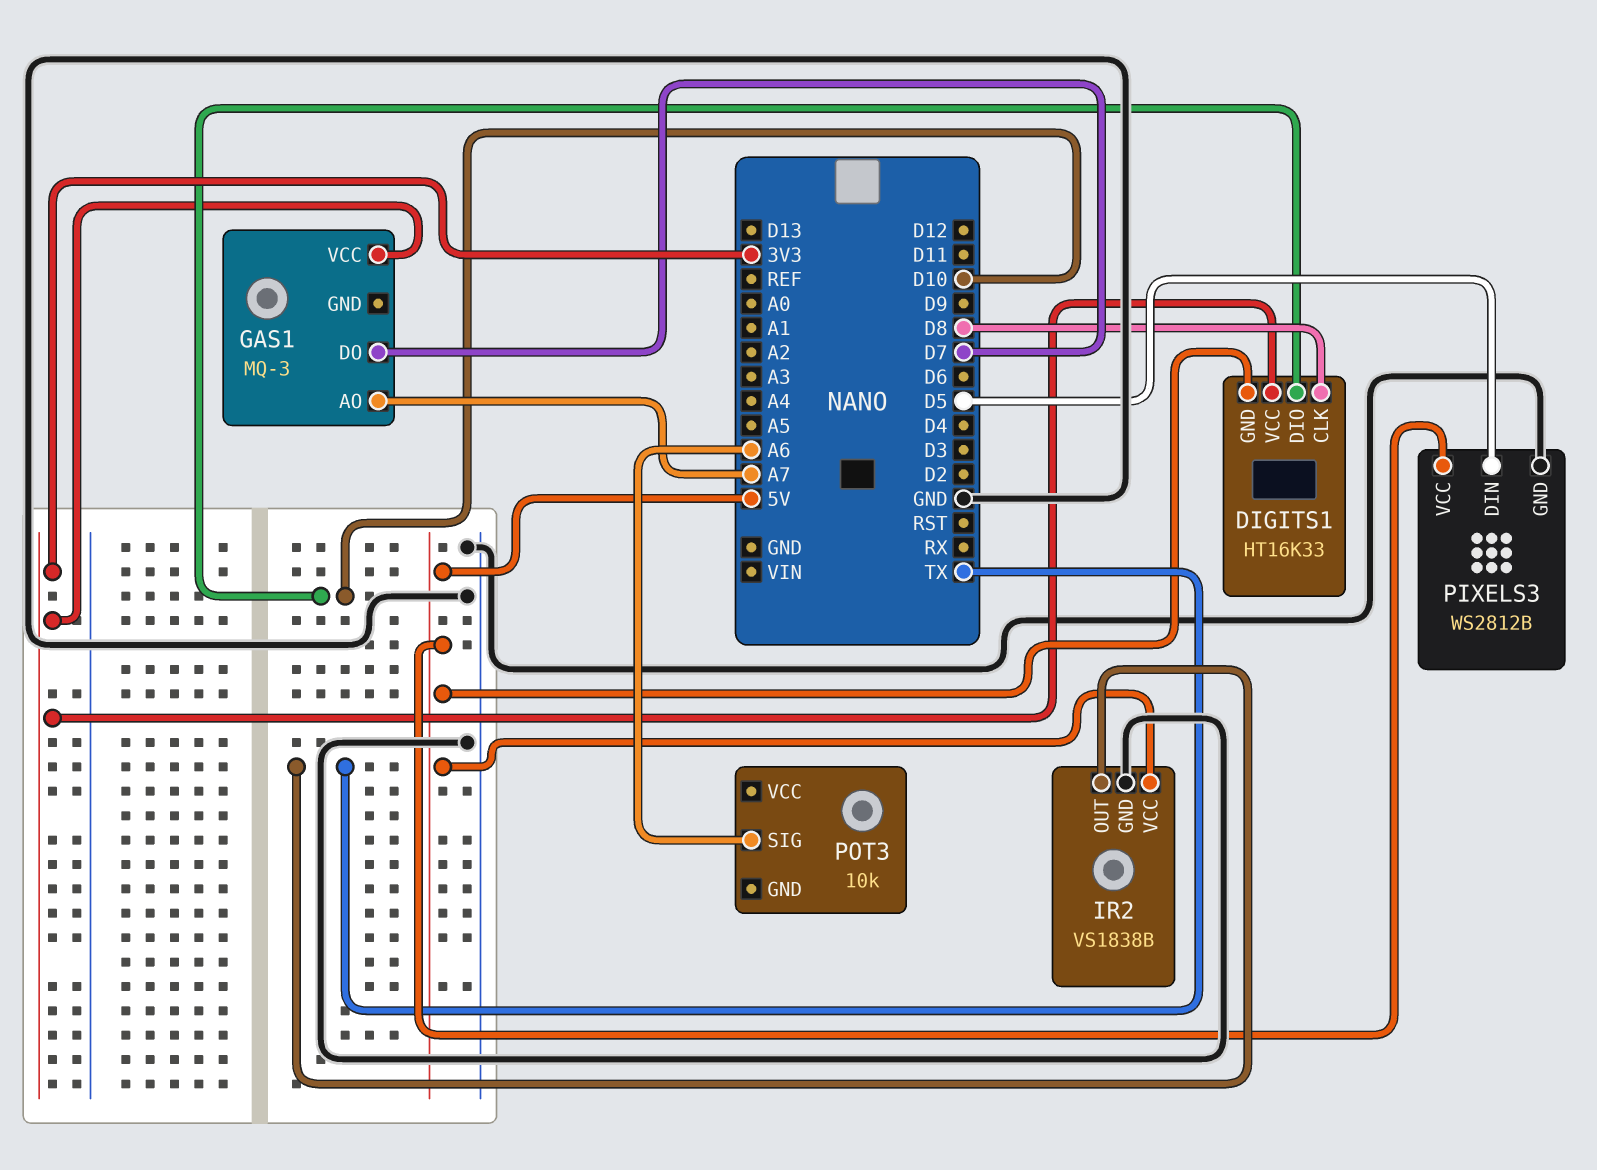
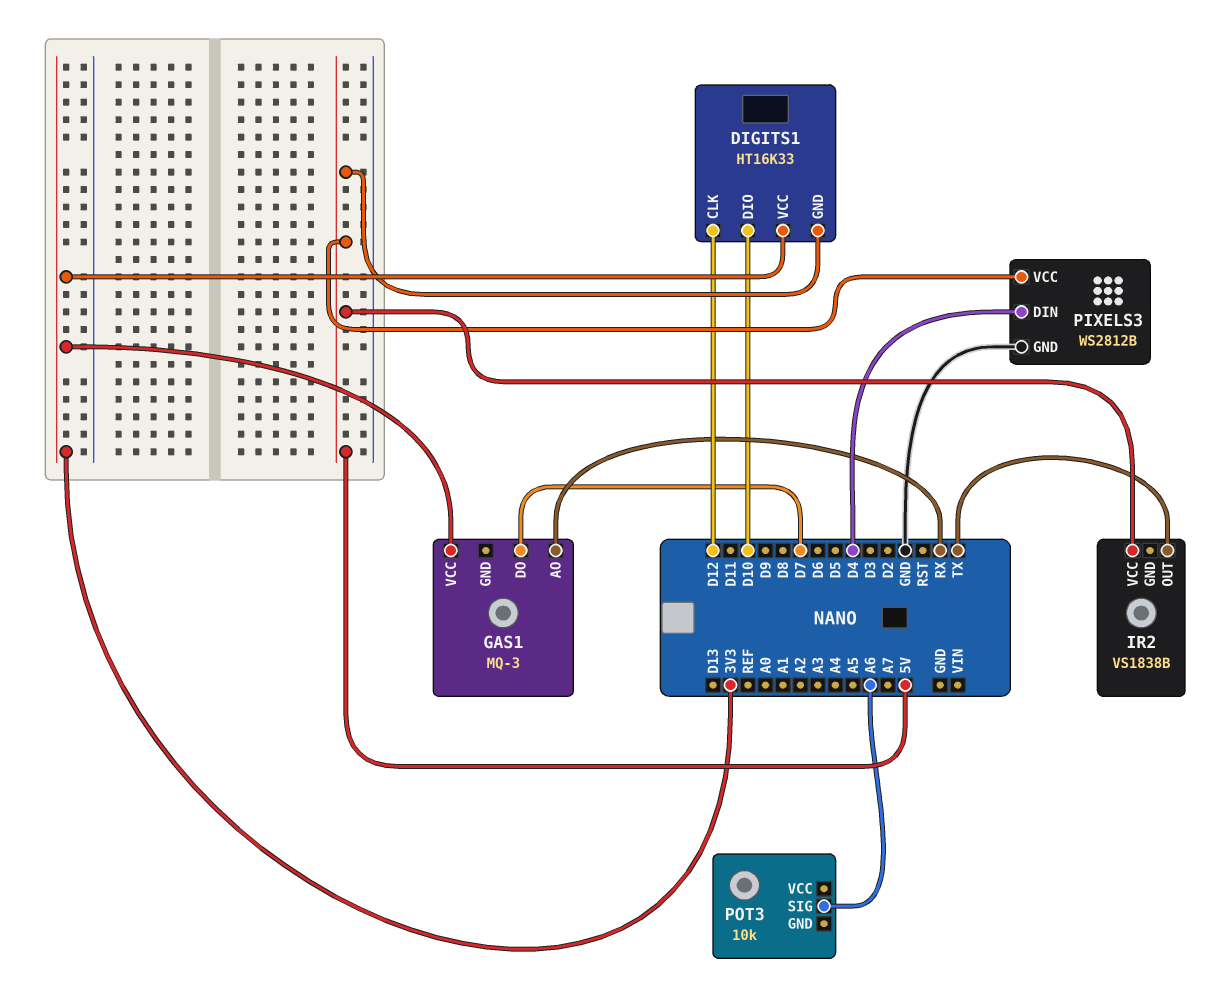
DIGITS1 pin CLK: D8 -> D12
GAS1 pin AO: A7 -> RX
IR2 pin GND: GND -> none
PIXELS3 pin DIN: D5 -> D4

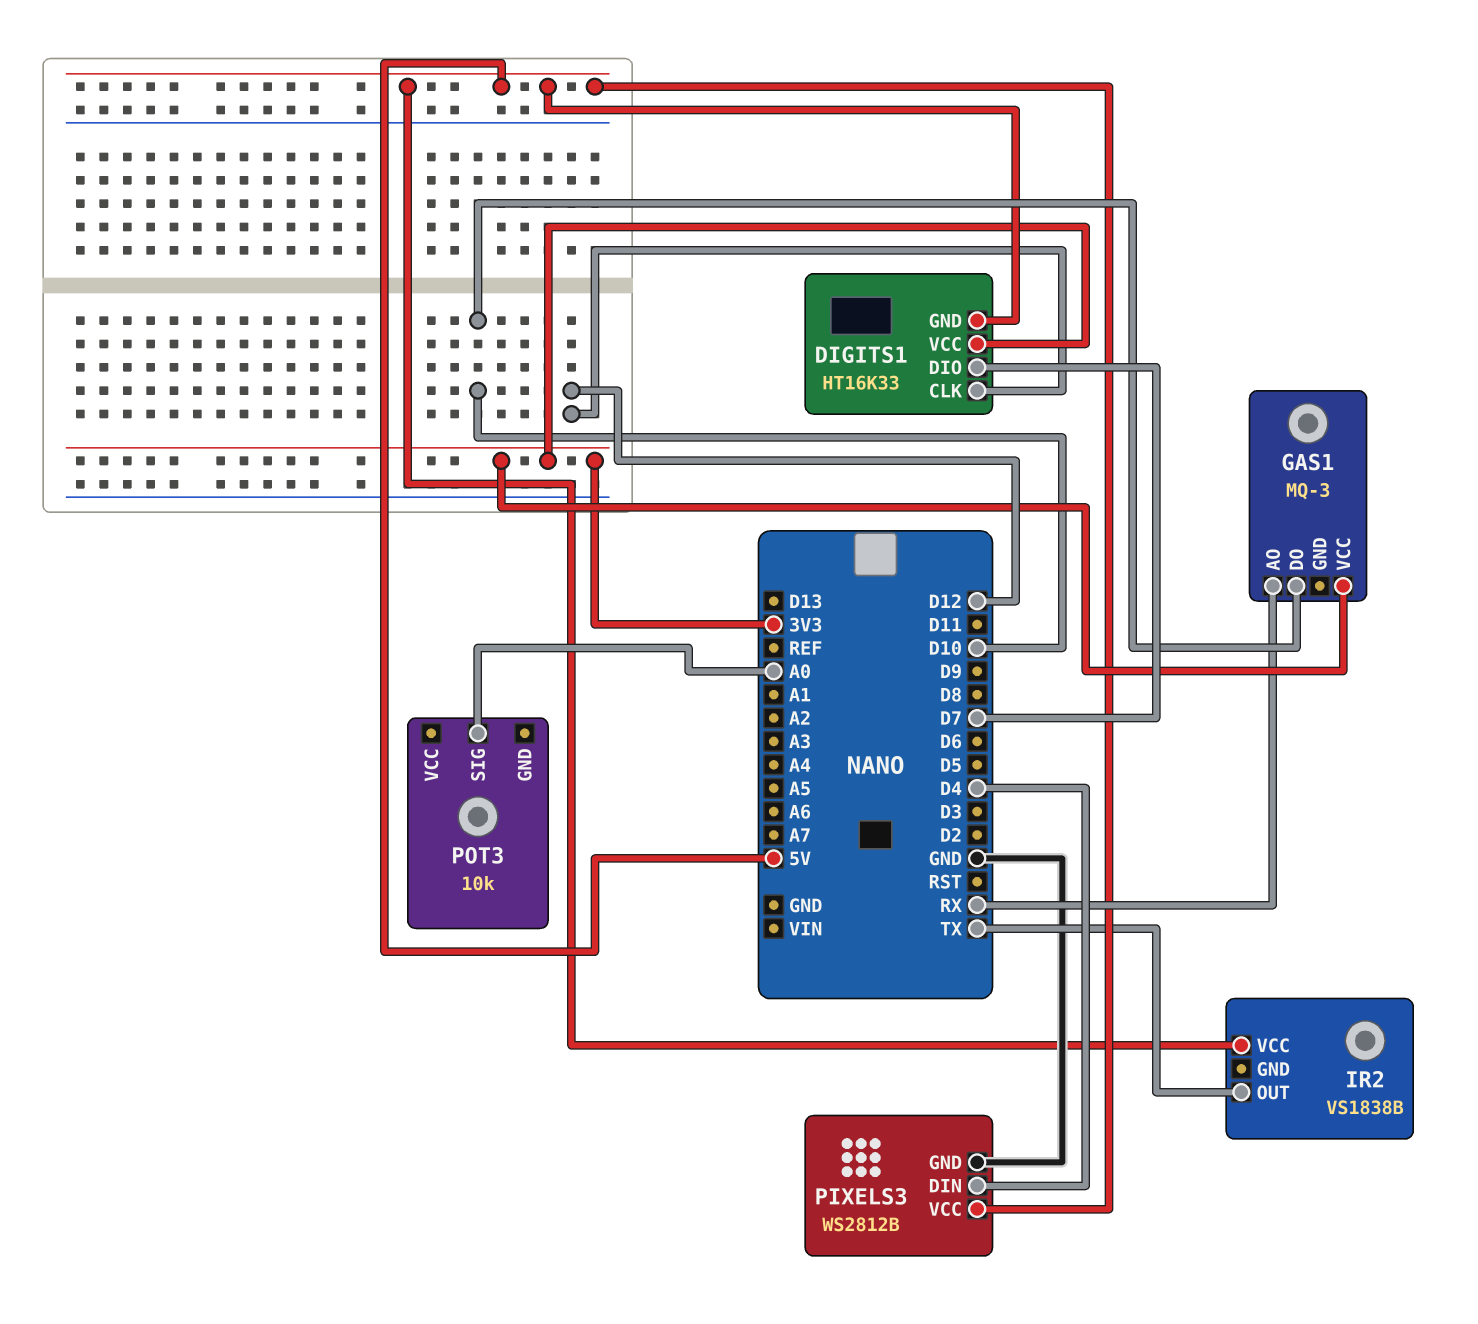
DIGITS1 pin DIO: D10 -> D7
GAS1 pin DO: D7 -> D10
POT3 pin SIG: A6 -> A0

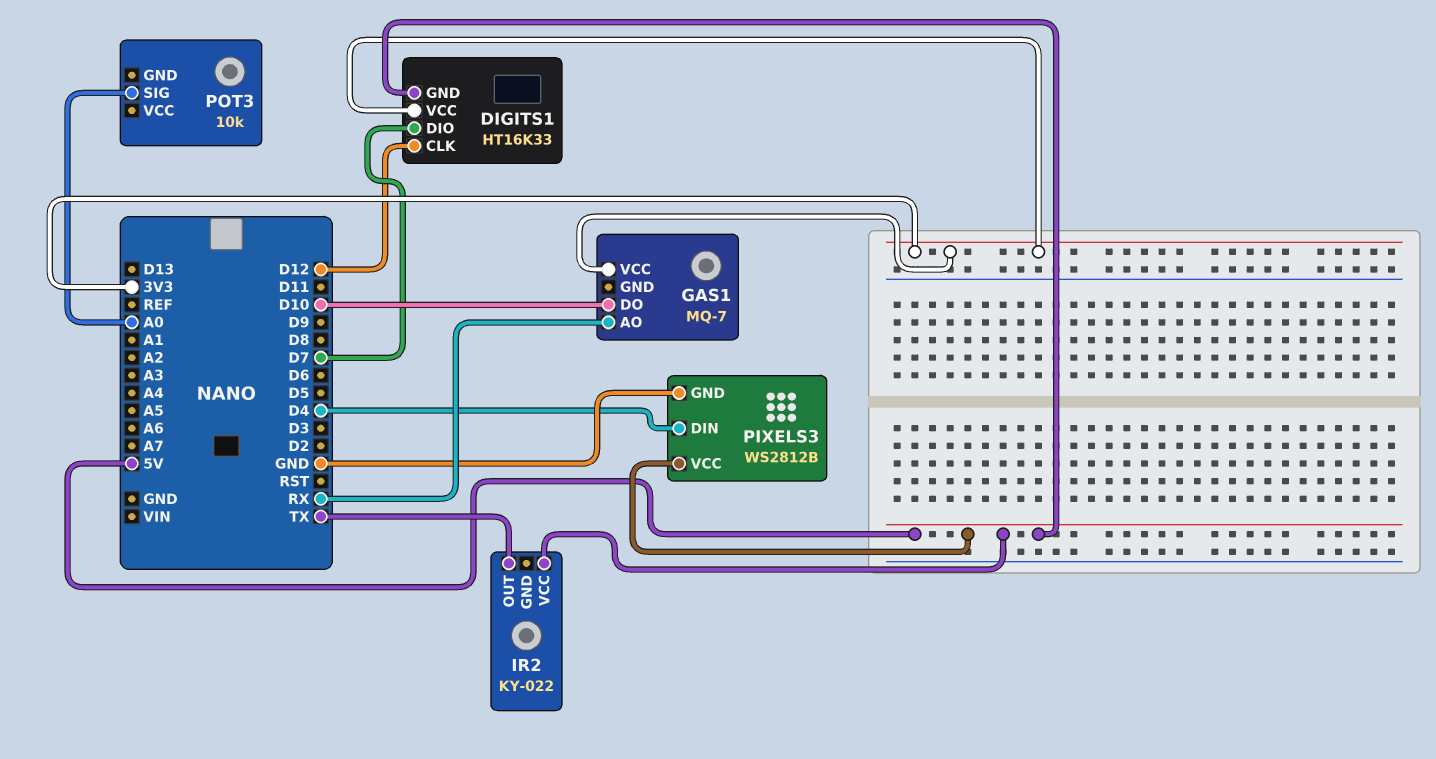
GAS1: MQ-3 -> MQ-7
IR2: VS1838B -> KY-022

